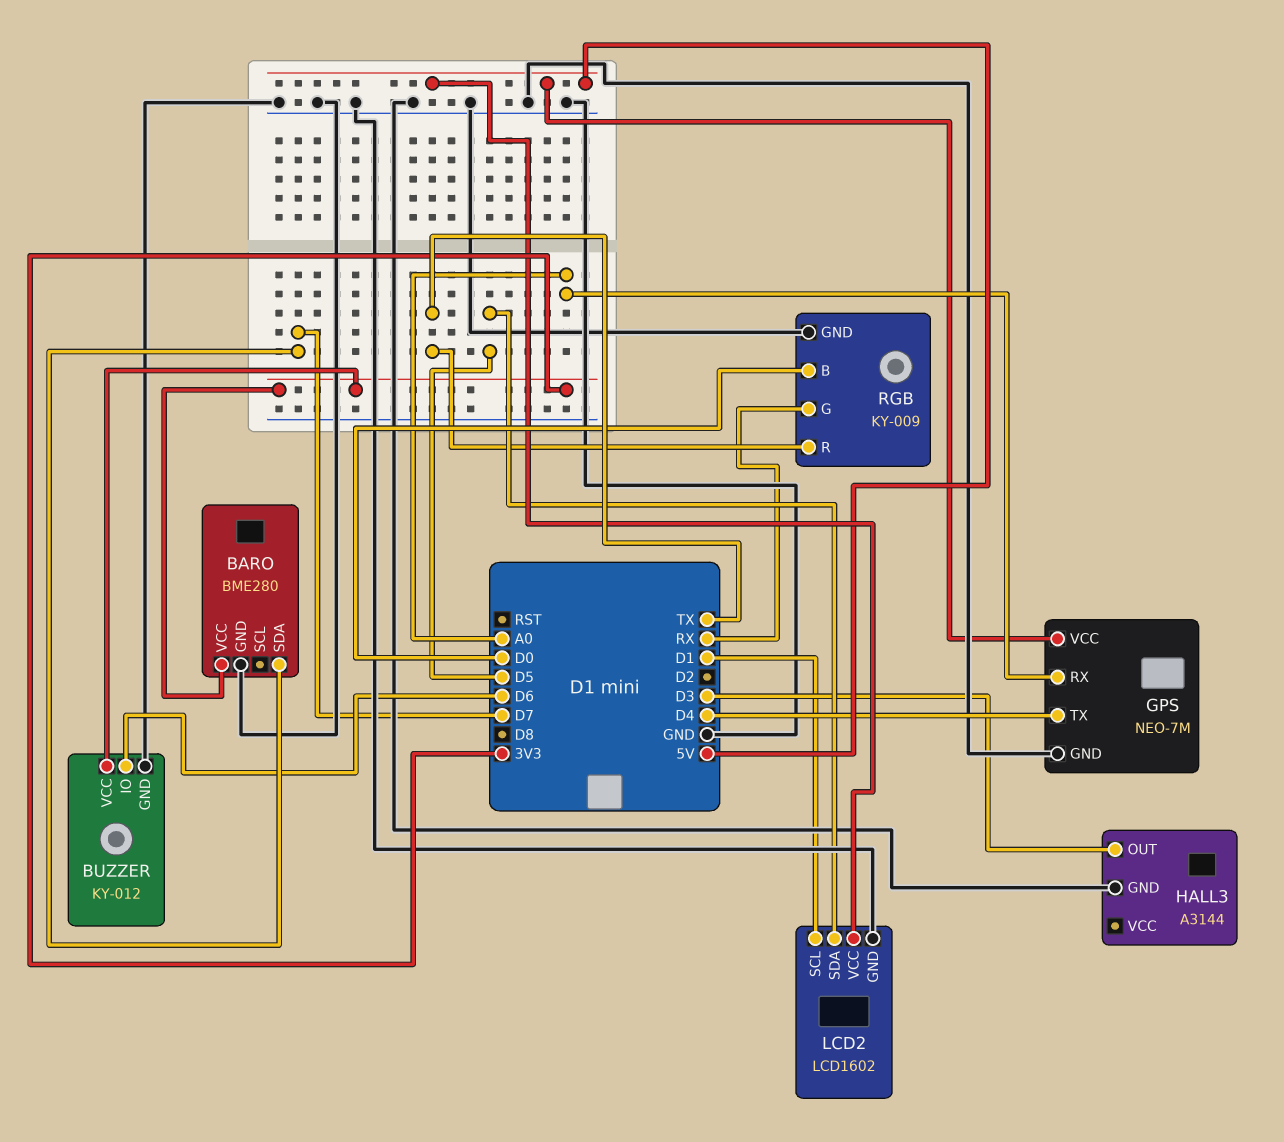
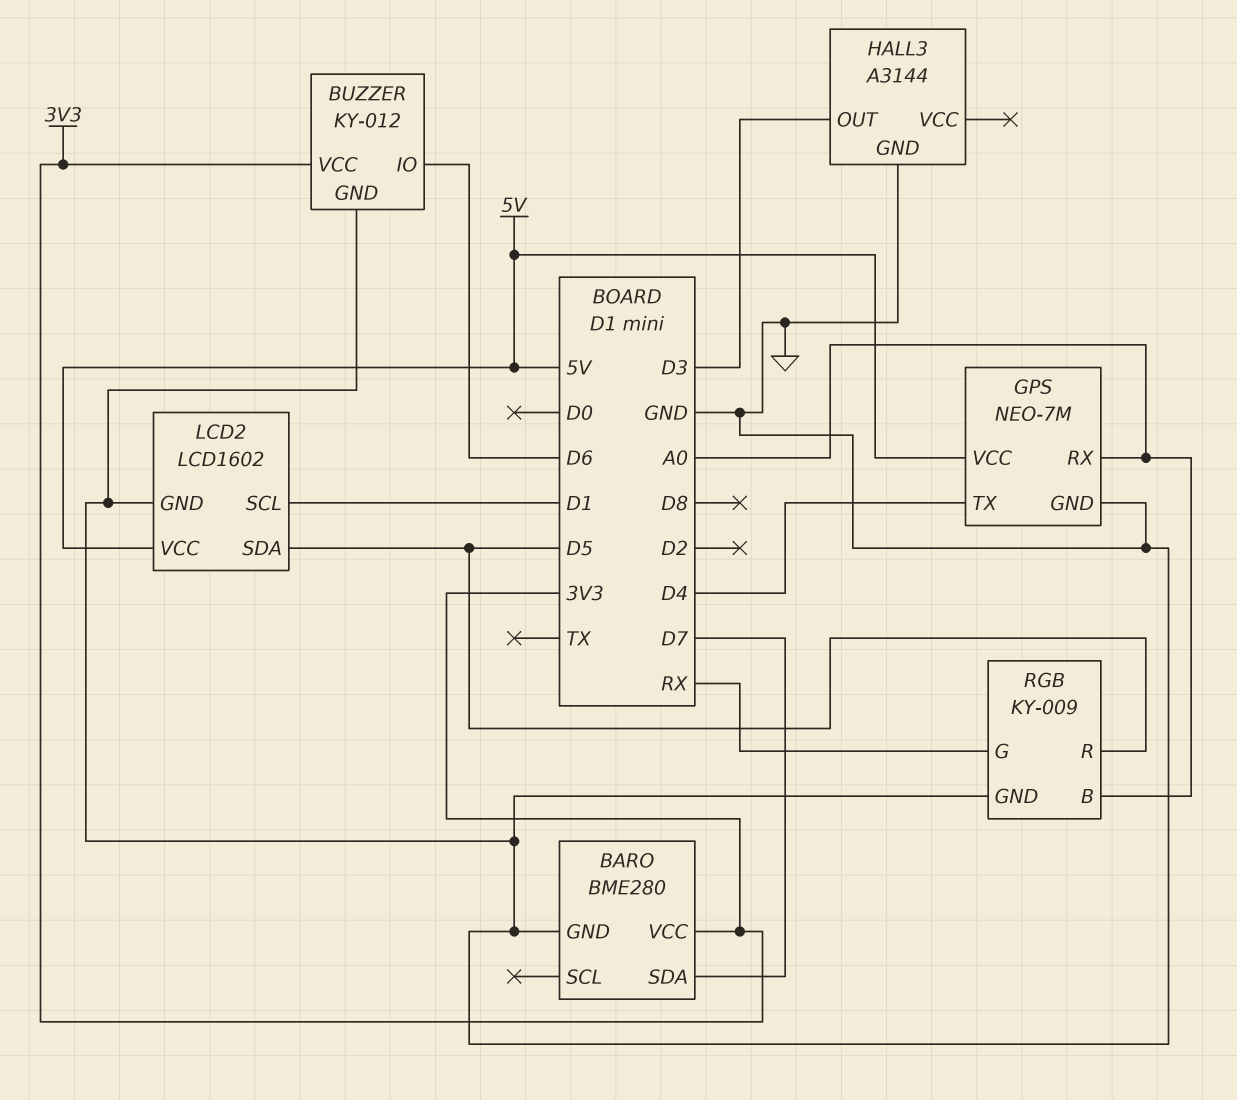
RGB pin B: D0 -> A0
RGB pin R: TX -> D5

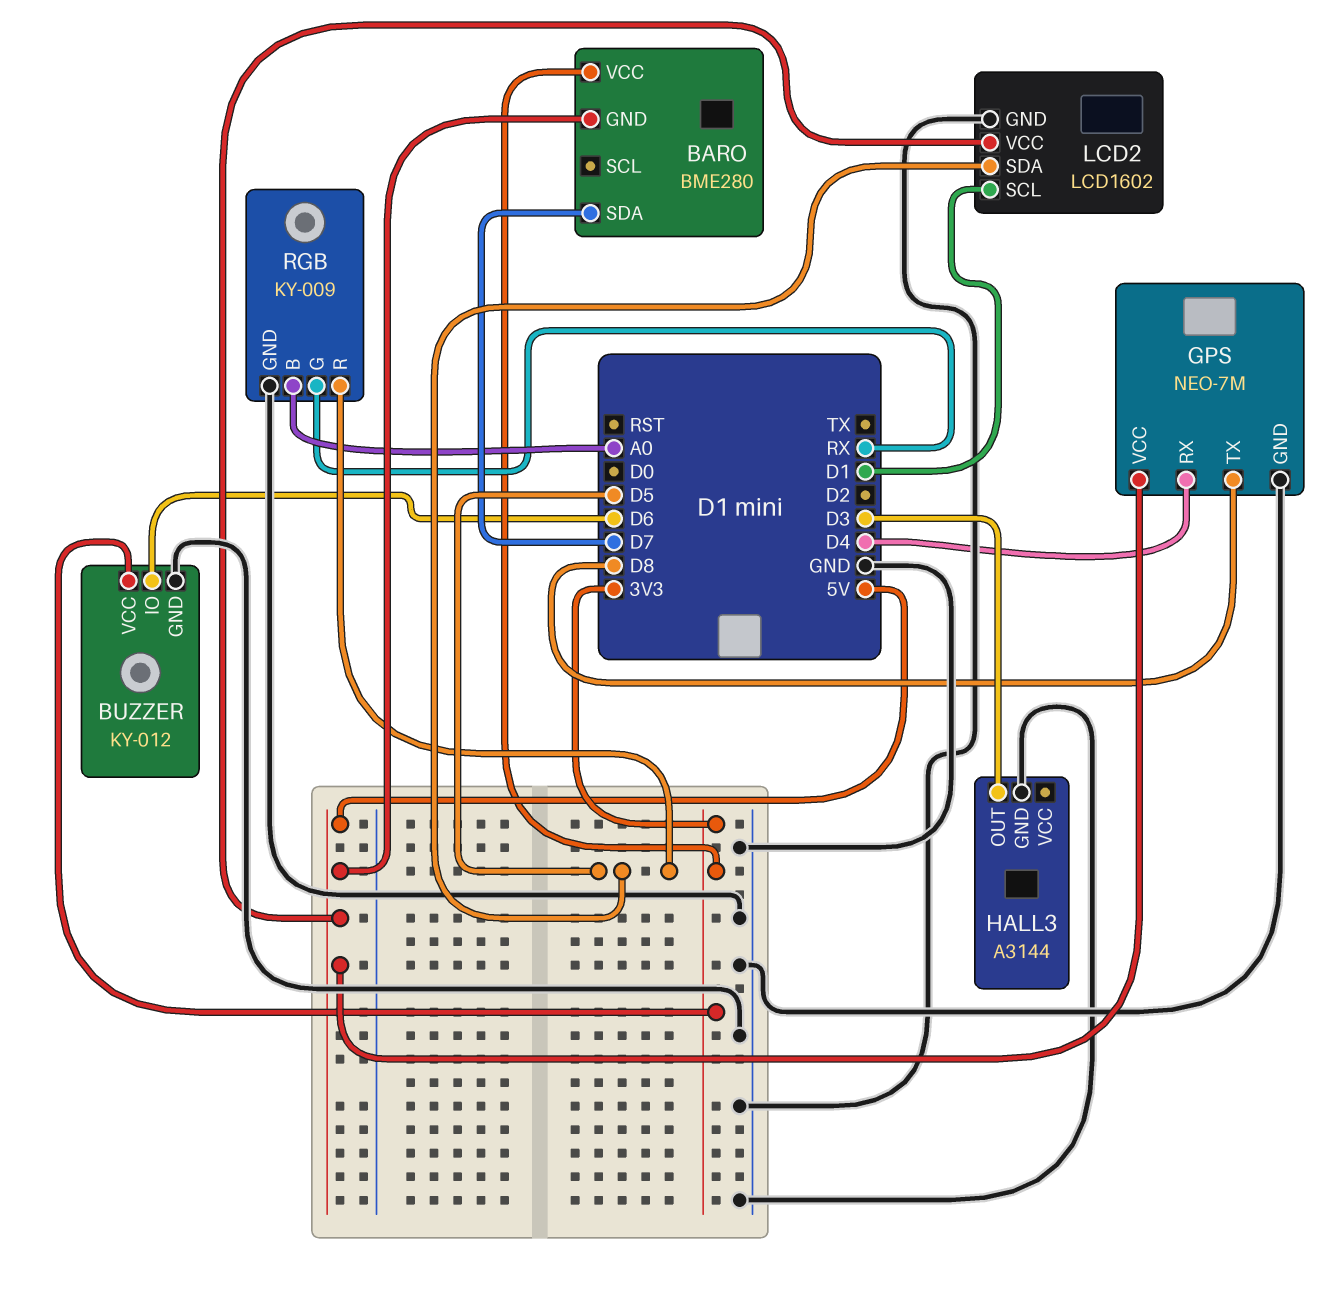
BARO pin GND: GND -> 5V
GPS pin RX: A0 -> D4
GPS pin TX: D4 -> D8

